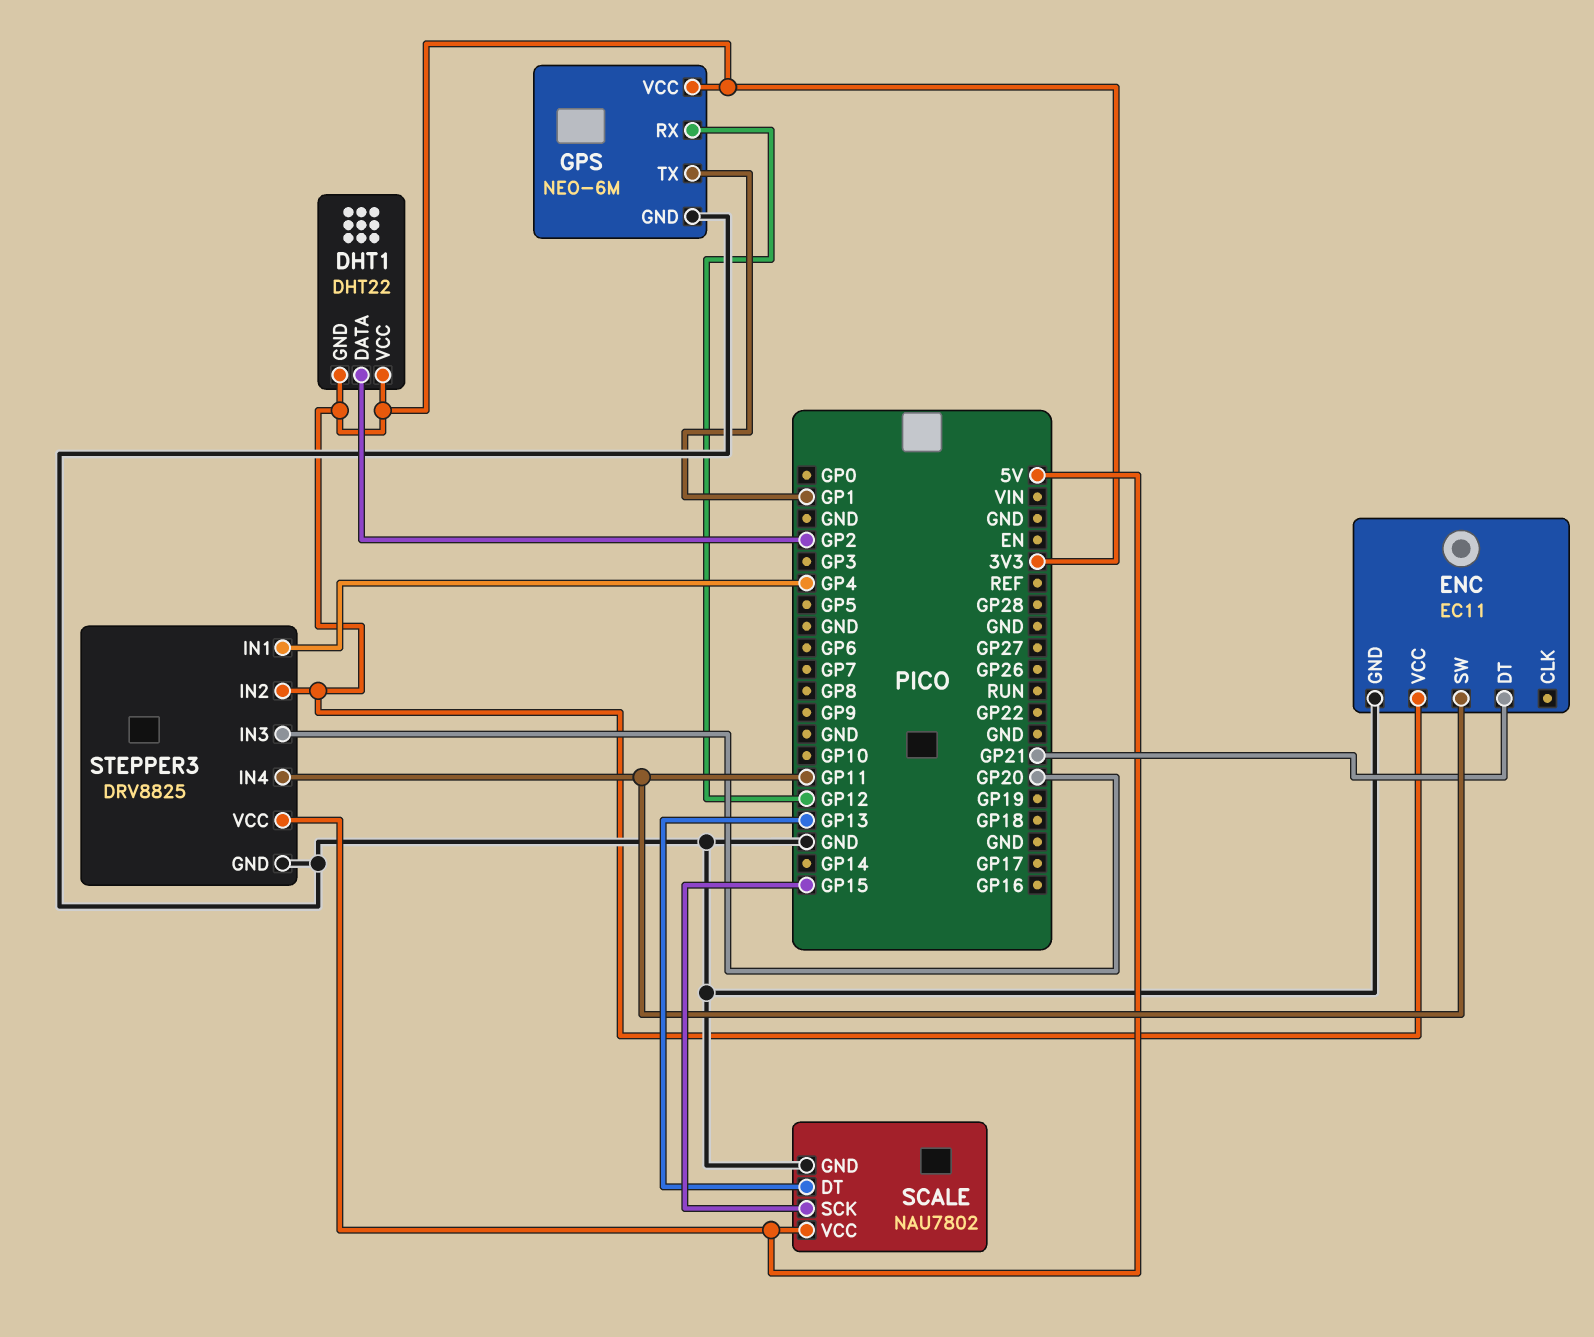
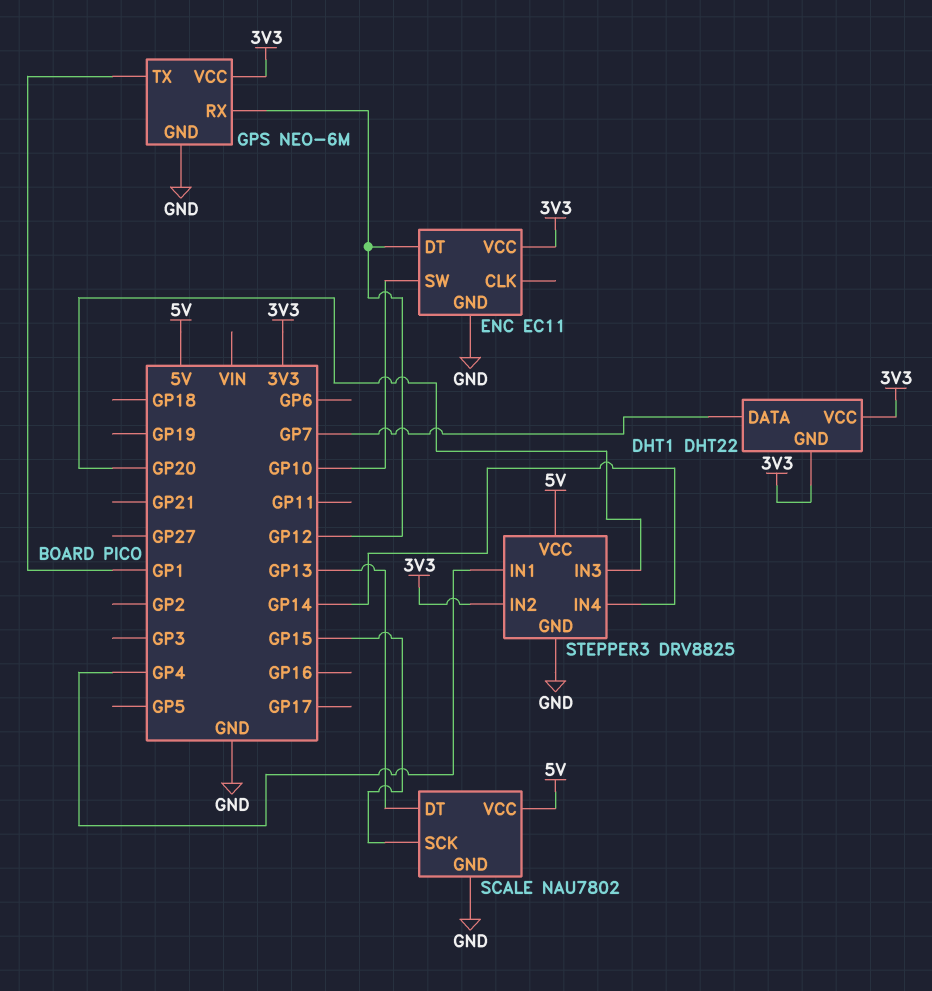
DHT1 pin DATA: GP2 -> GP7
ENC pin DT: GP21 -> GP12
ENC pin SW: GP11 -> GP10
STEPPER3 pin IN4: GP11 -> GP14

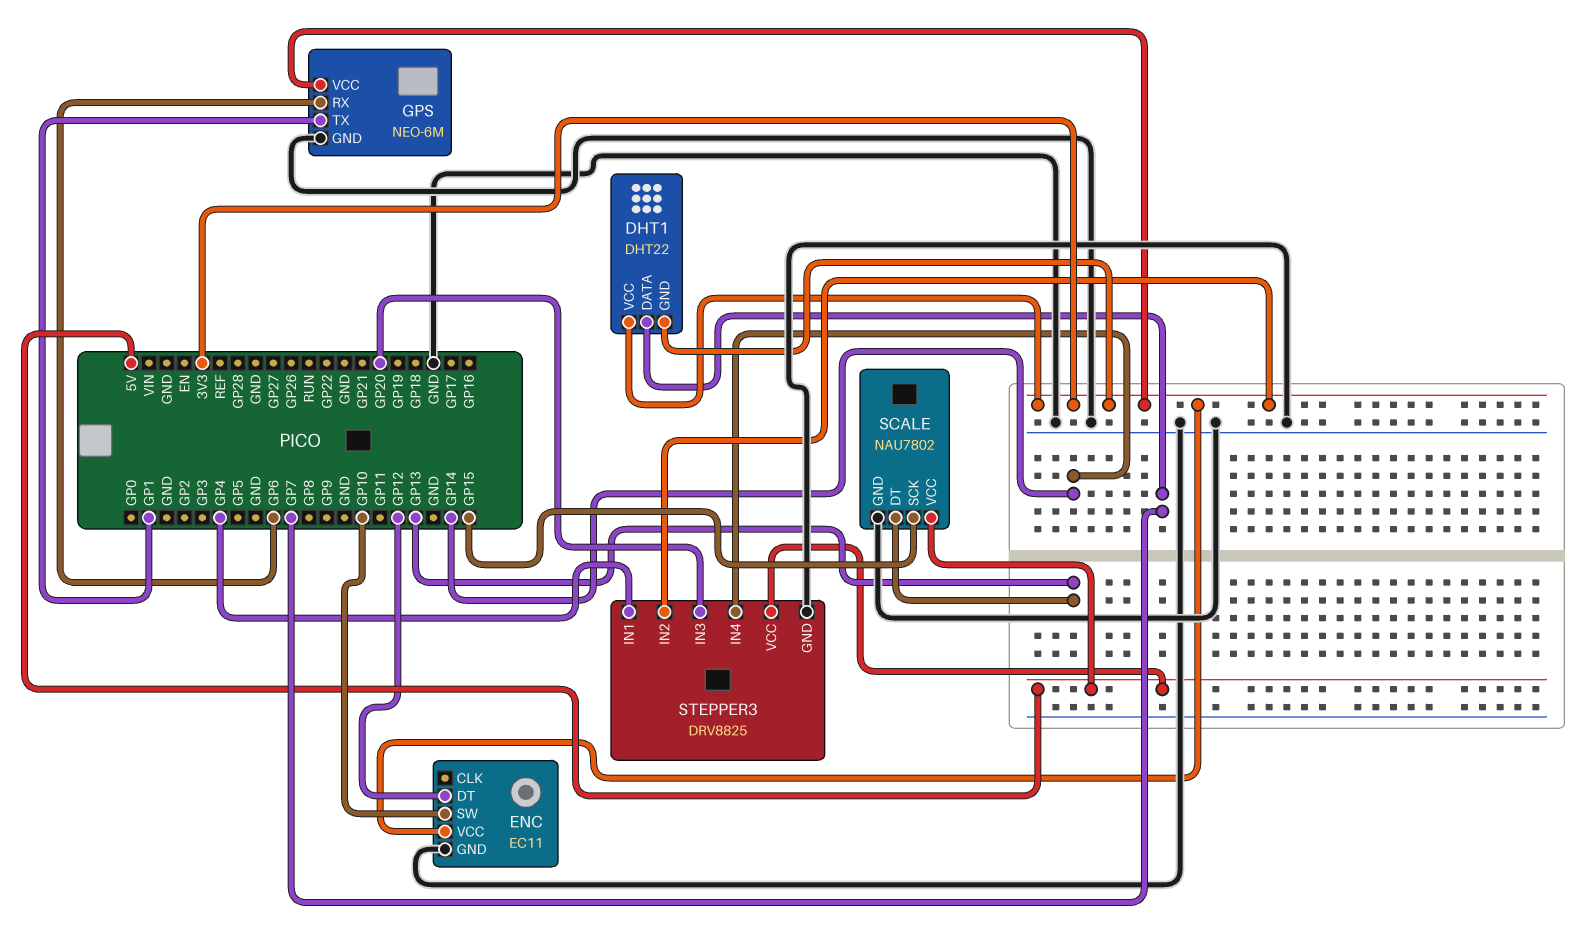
GPS pin RX: GP12 -> GP6

